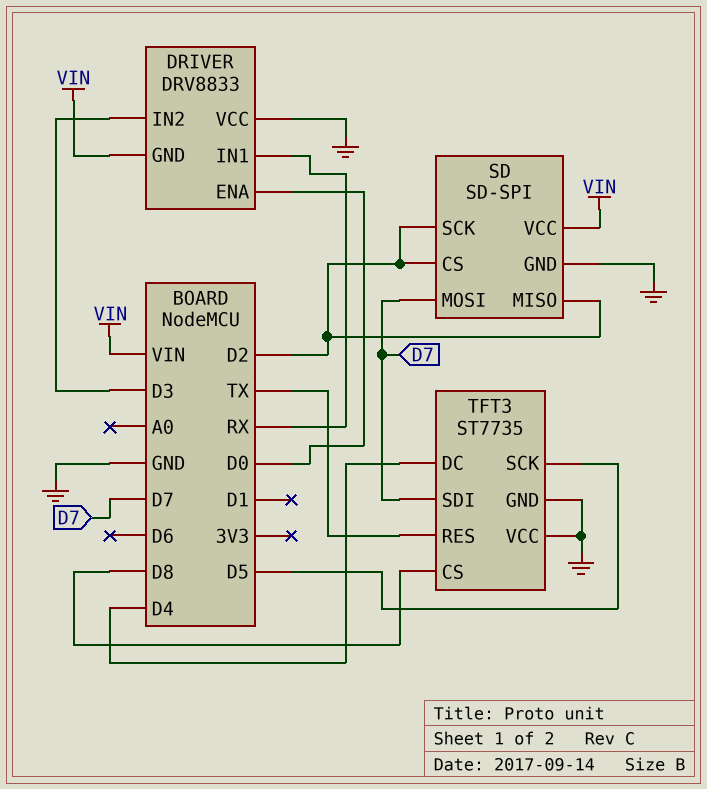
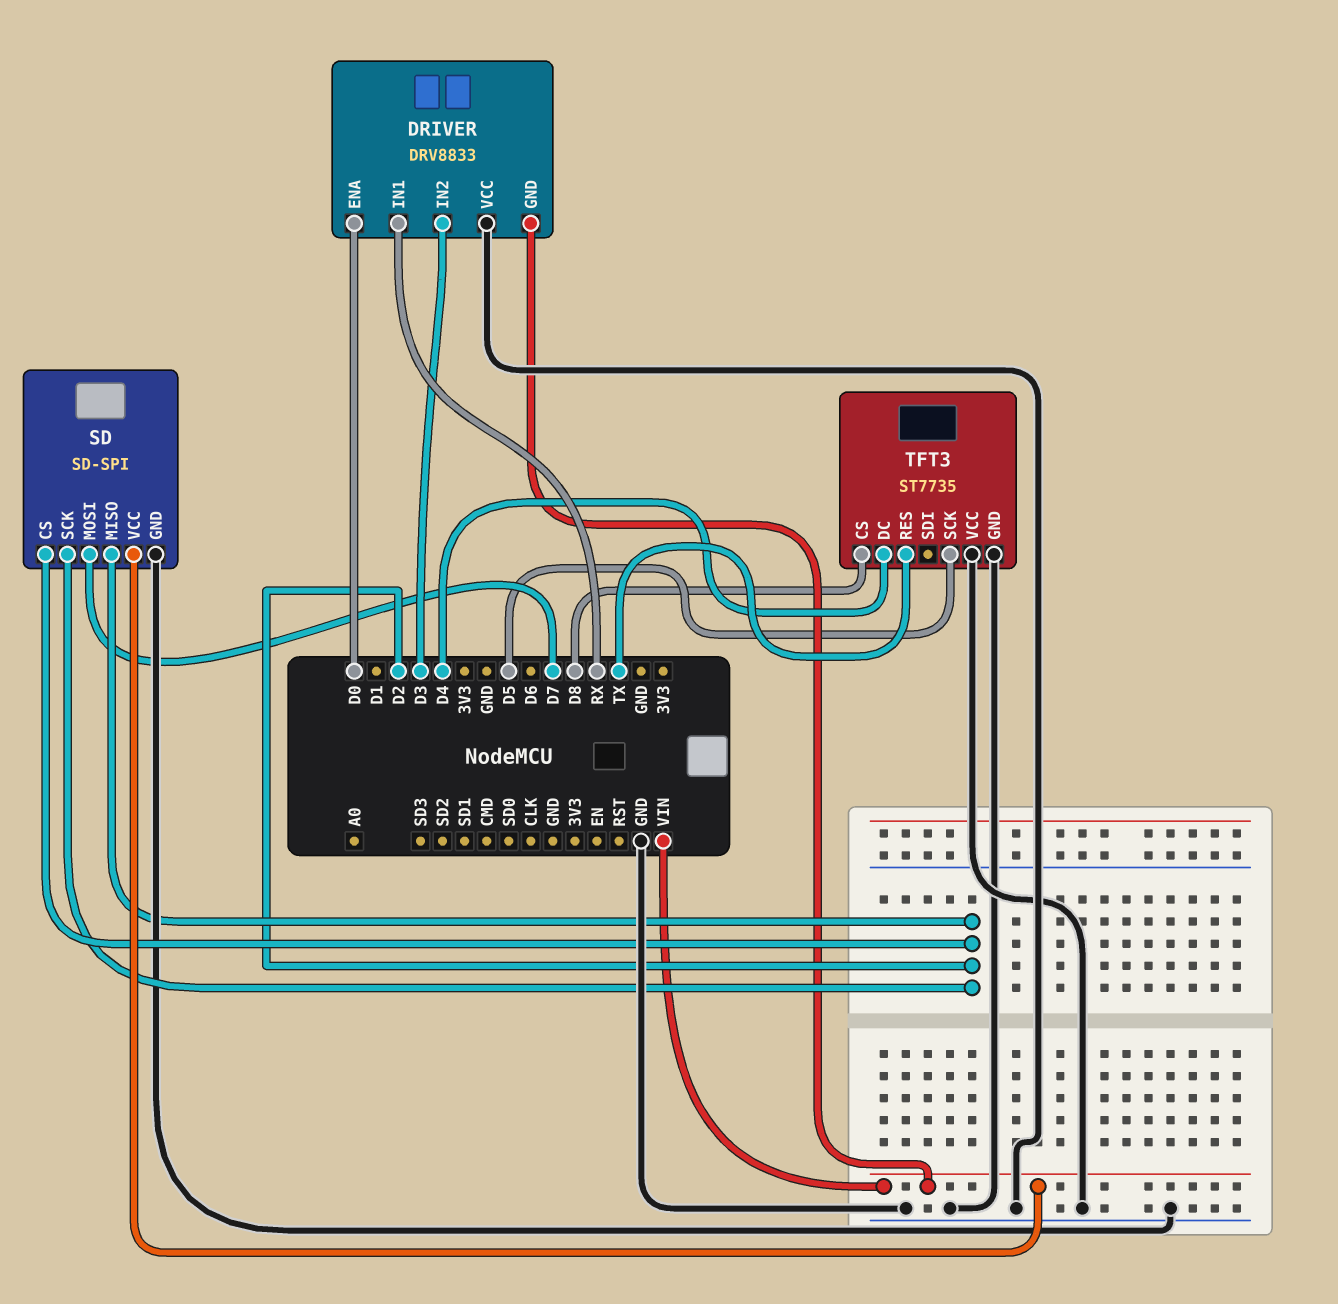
TFT3 pin SDI: D7 -> none

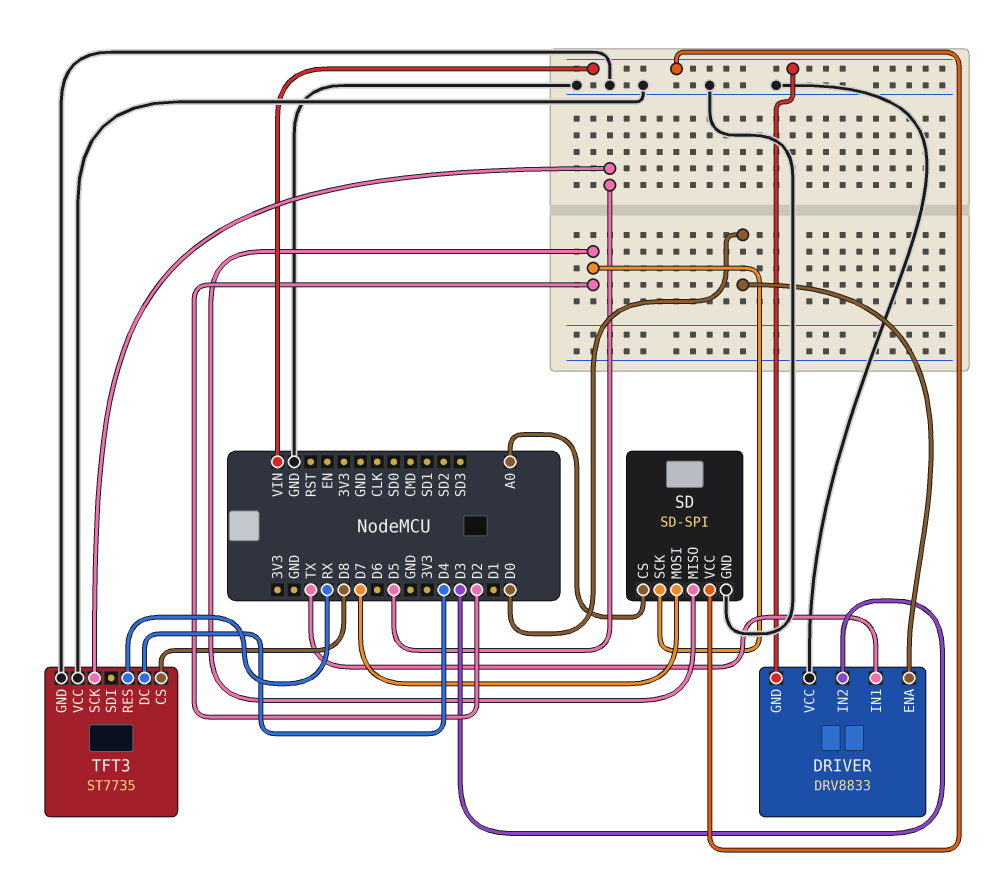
DRIVER pin IN1: RX -> TX
SD pin CS: D2 -> A0
TFT3 pin RES: TX -> RX

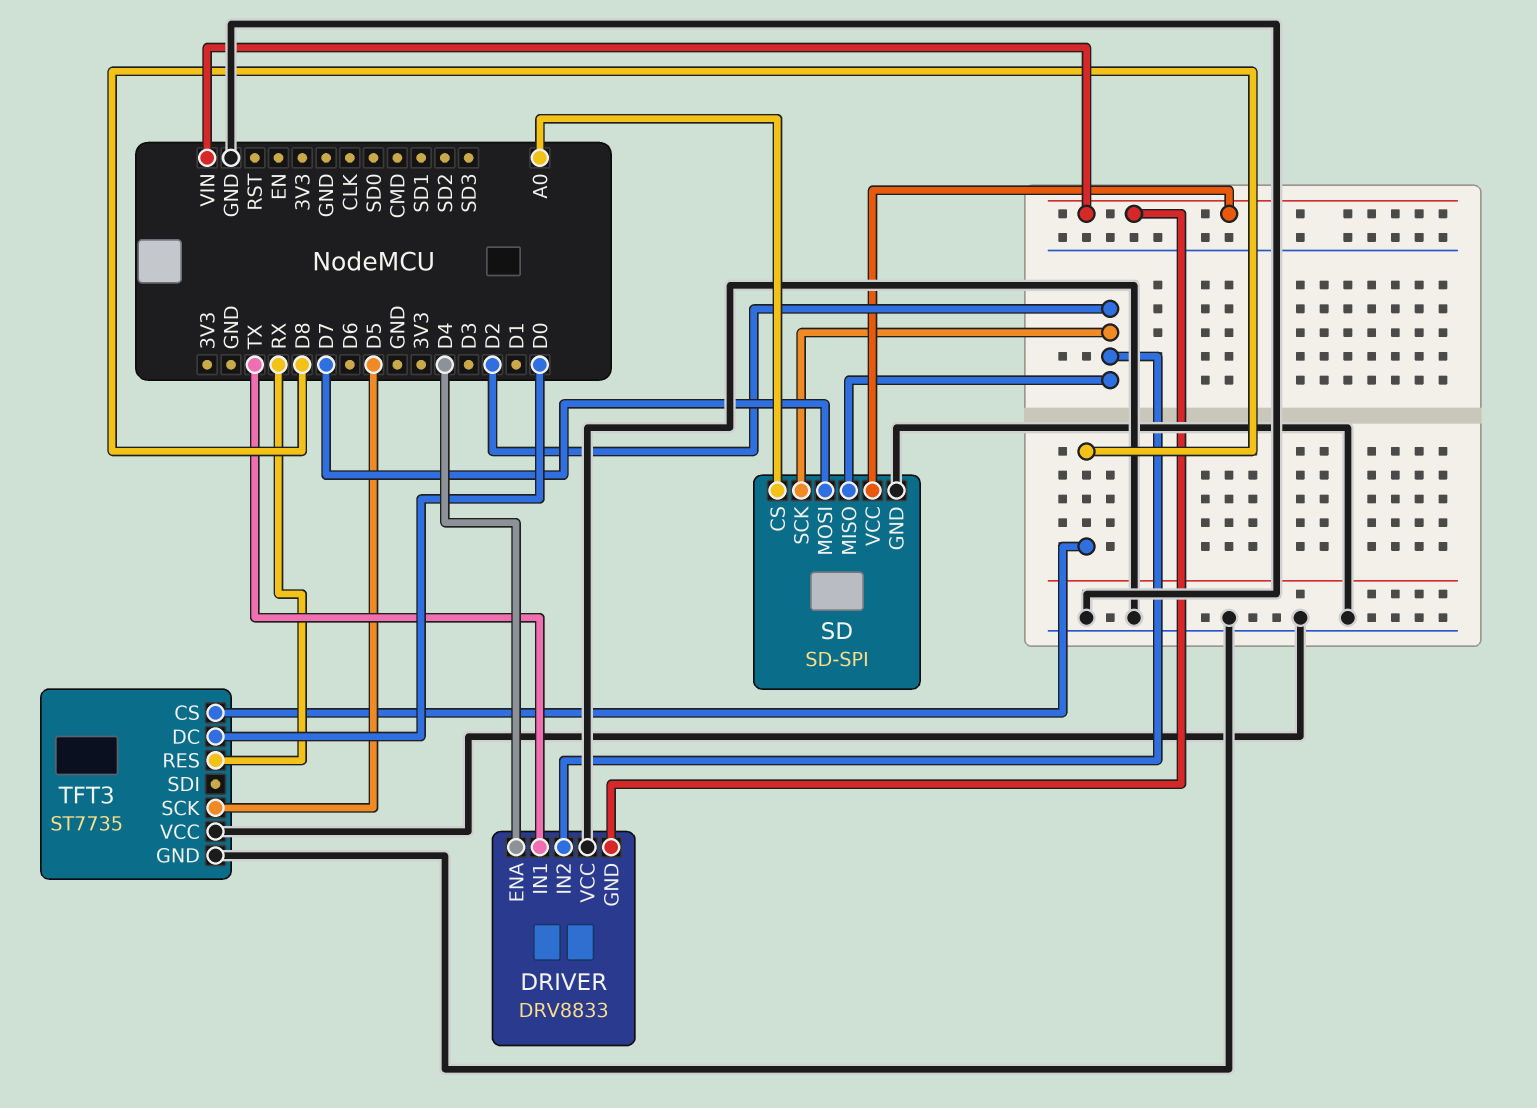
DRIVER pin ENA: D0 -> D4
DRIVER pin IN2: D3 -> D2
TFT3 pin DC: D4 -> D0

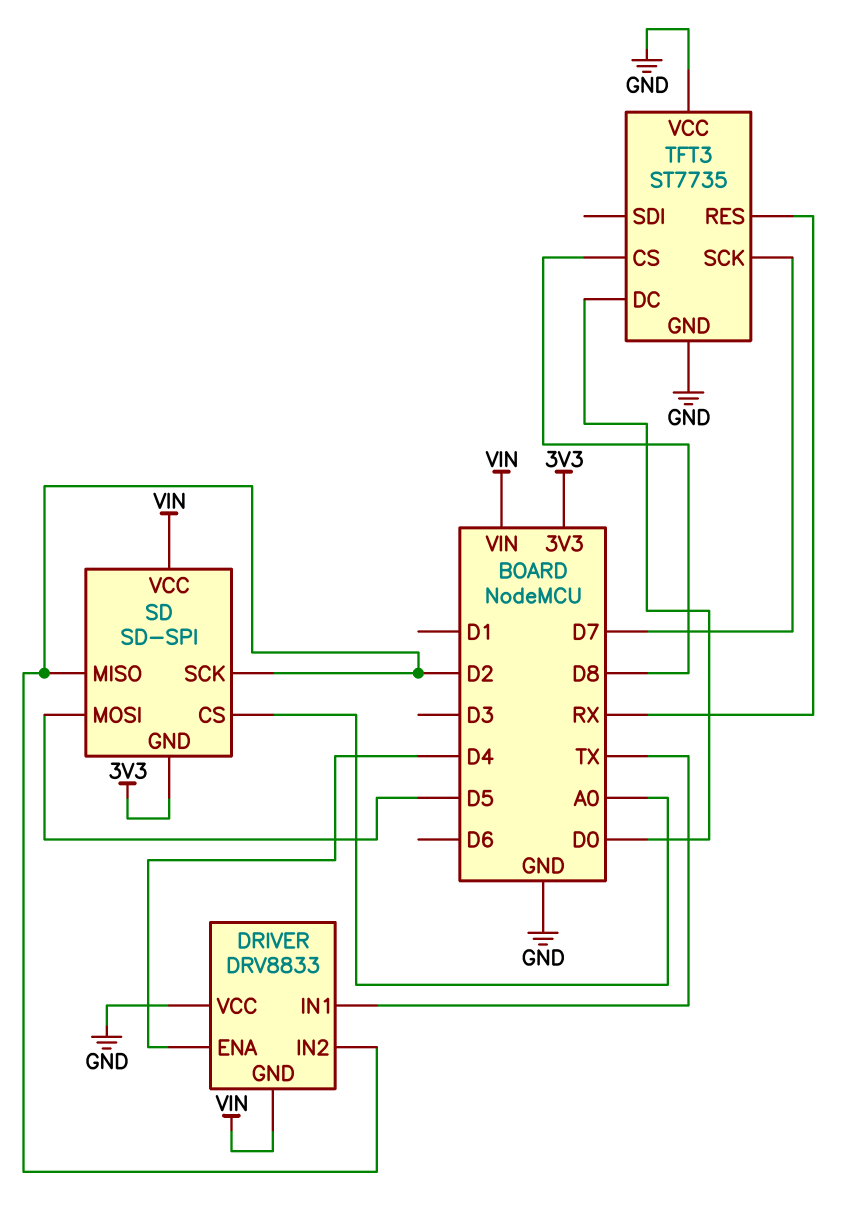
SD pin GND: GND -> 3V3
SD pin MOSI: D7 -> D5
TFT3 pin SCK: D5 -> D7

